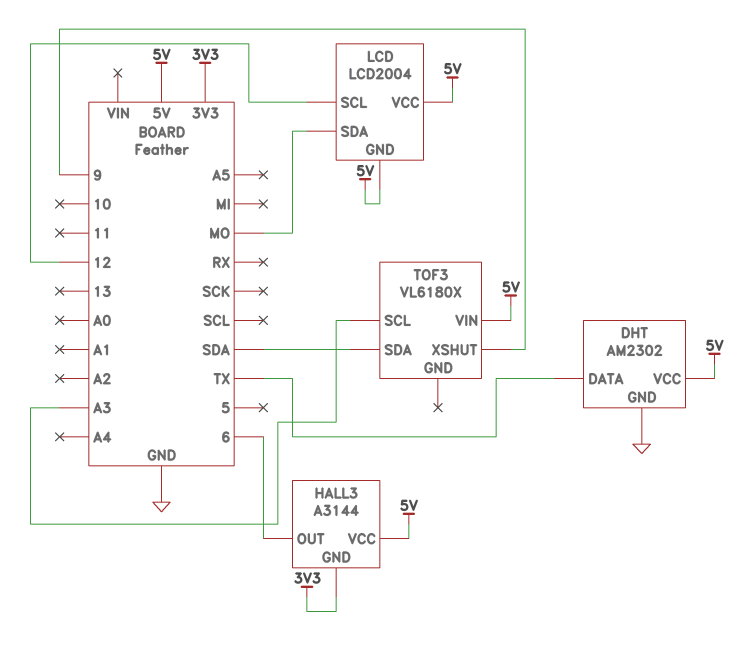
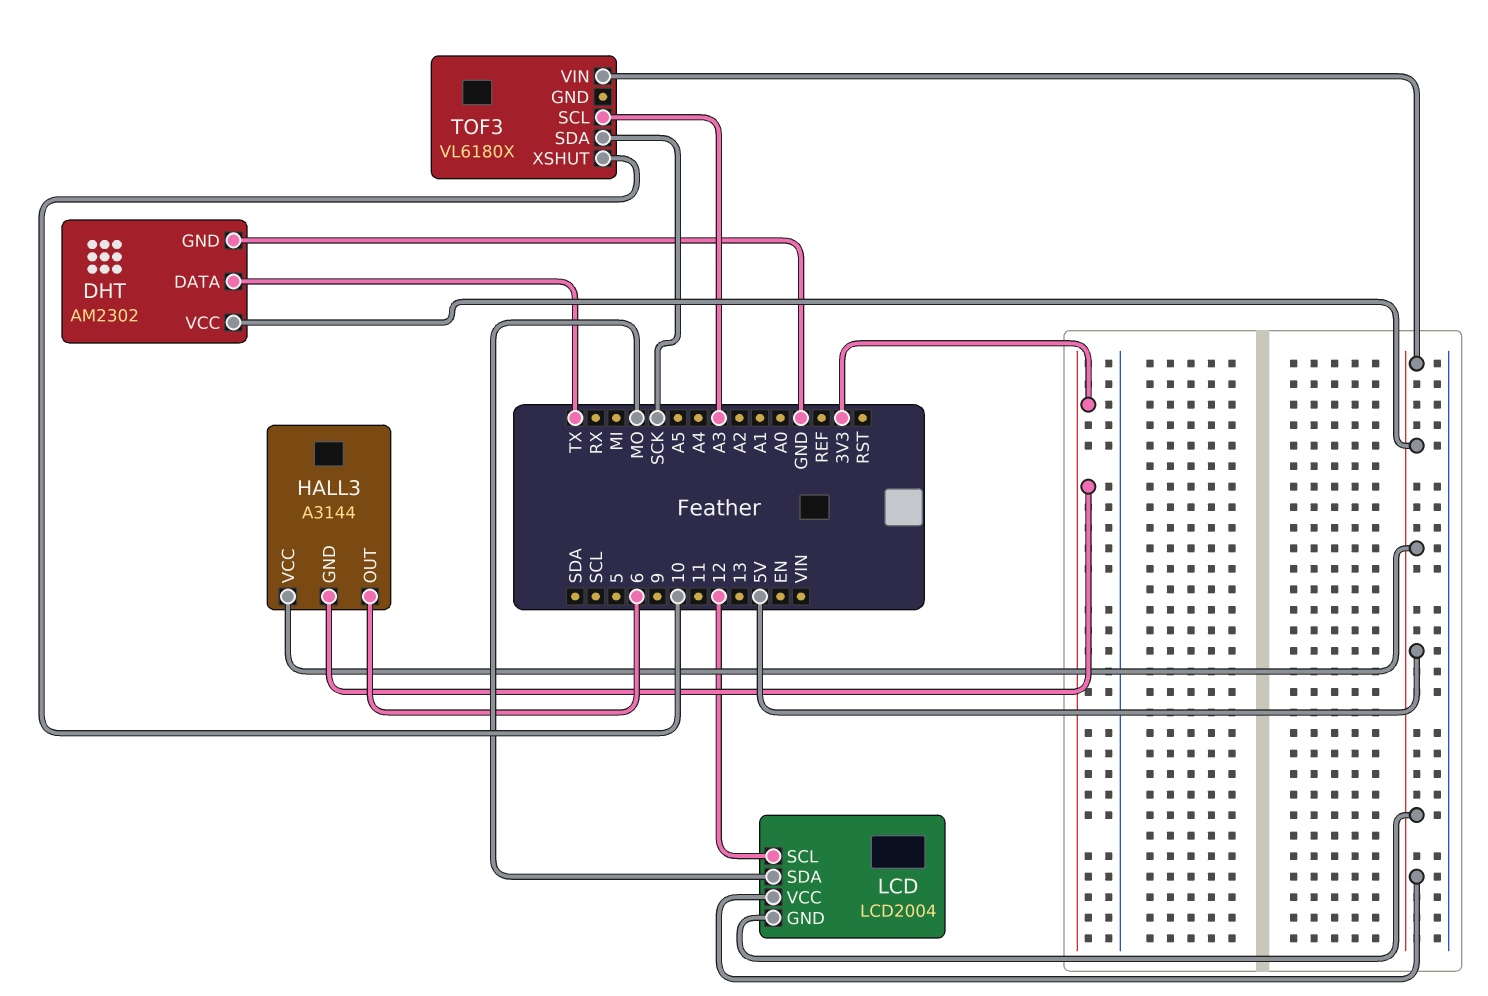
TOF3 pin SDA: SDA -> SCK
TOF3 pin XSHUT: 9 -> 10

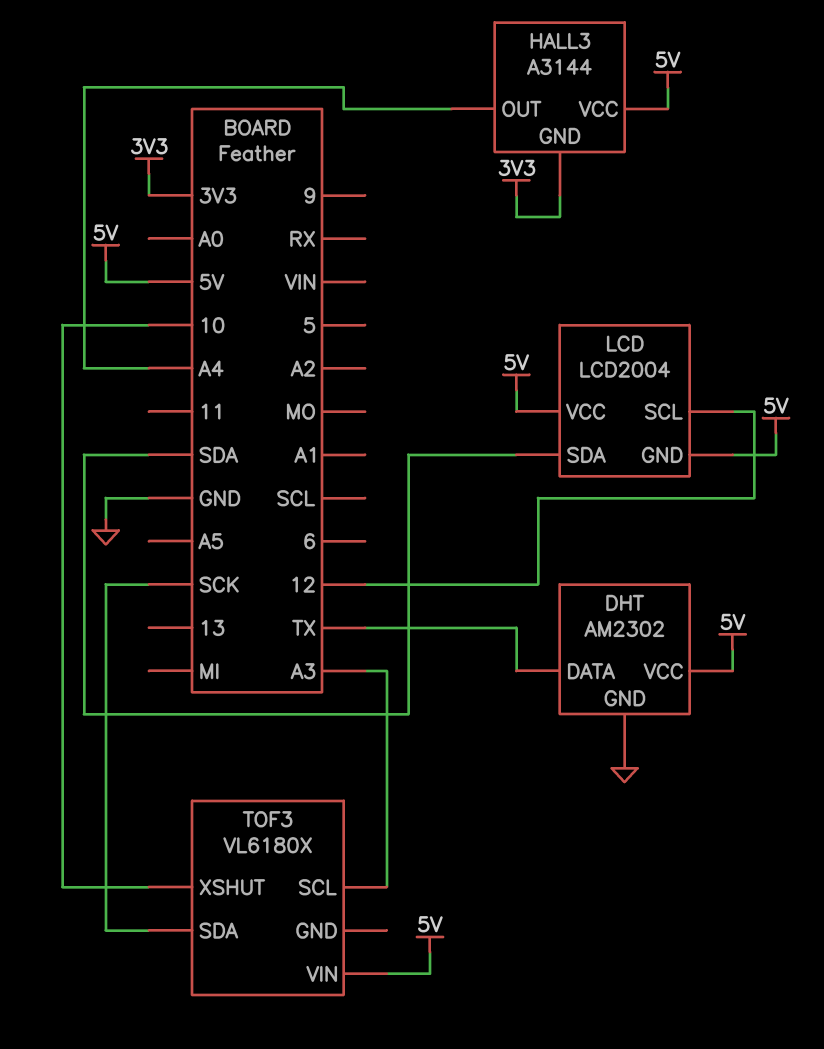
HALL3 pin OUT: 6 -> A4
LCD pin SDA: MO -> SDA

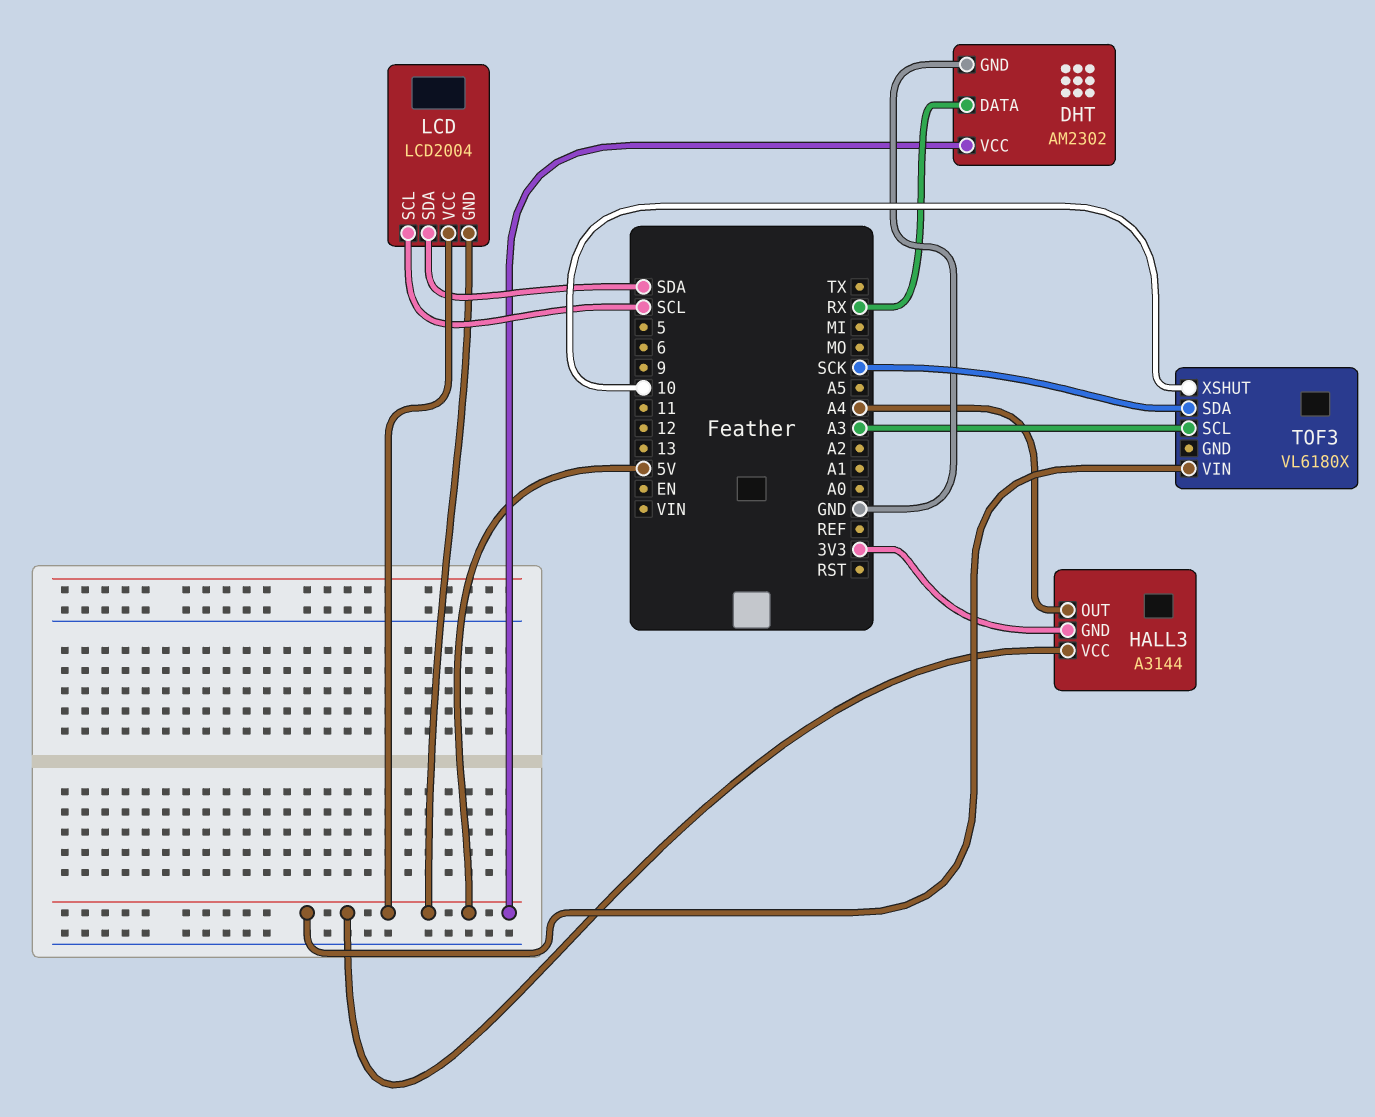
DHT pin DATA: TX -> RX
LCD pin SCL: 12 -> SCL

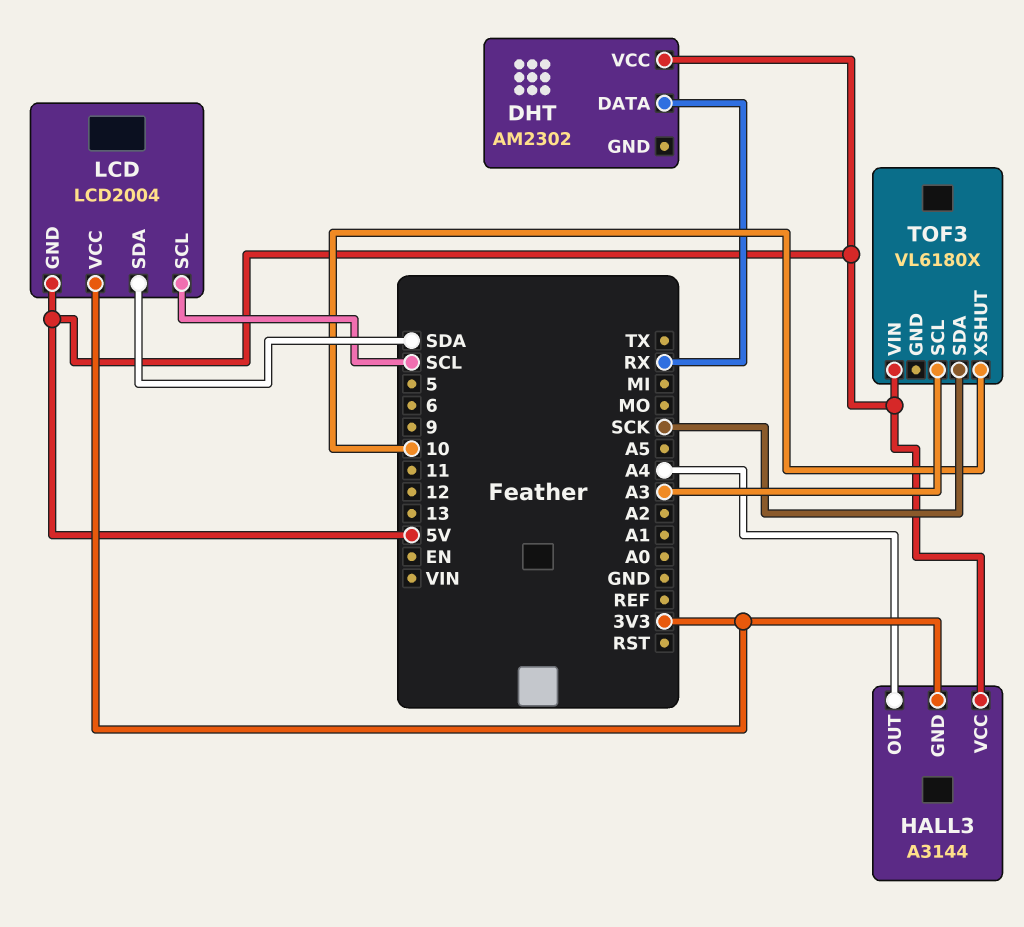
DHT pin GND: GND -> none
LCD pin VCC: 5V -> 3V3

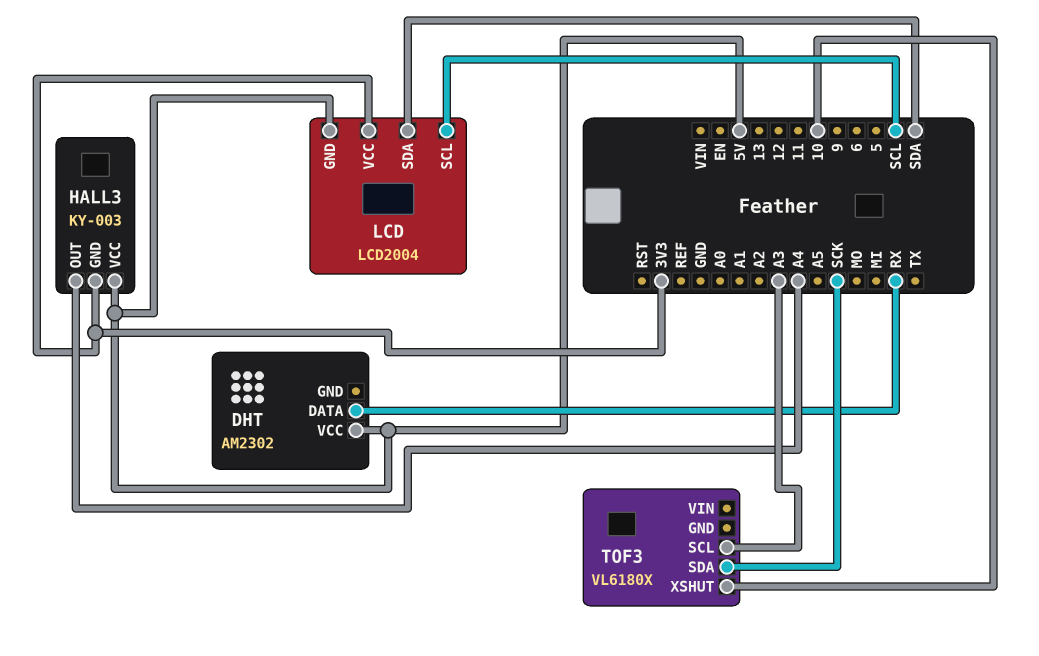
HALL3: A3144 -> KY-003
TOF3 pin VIN: 5V -> none

